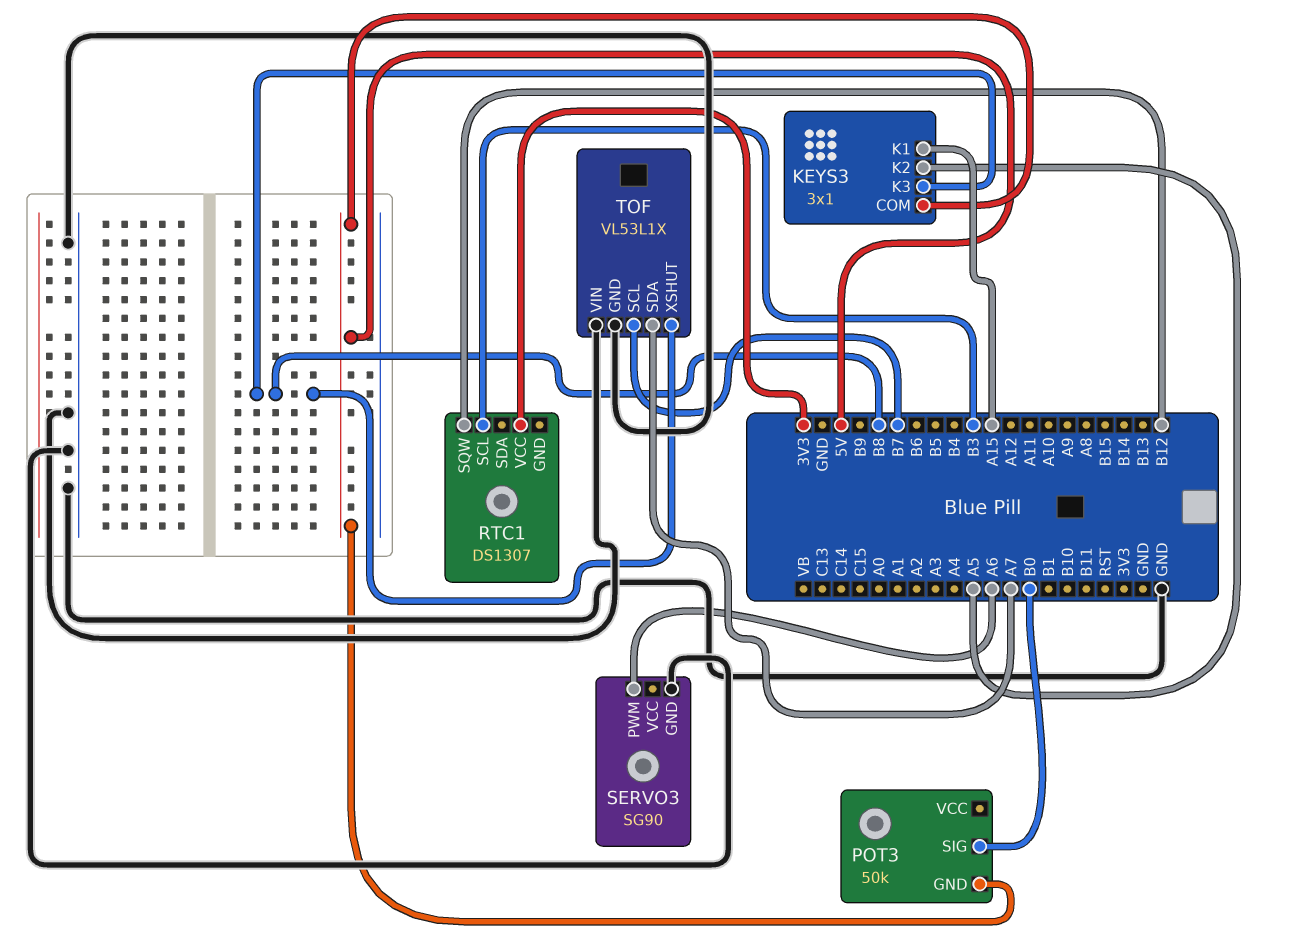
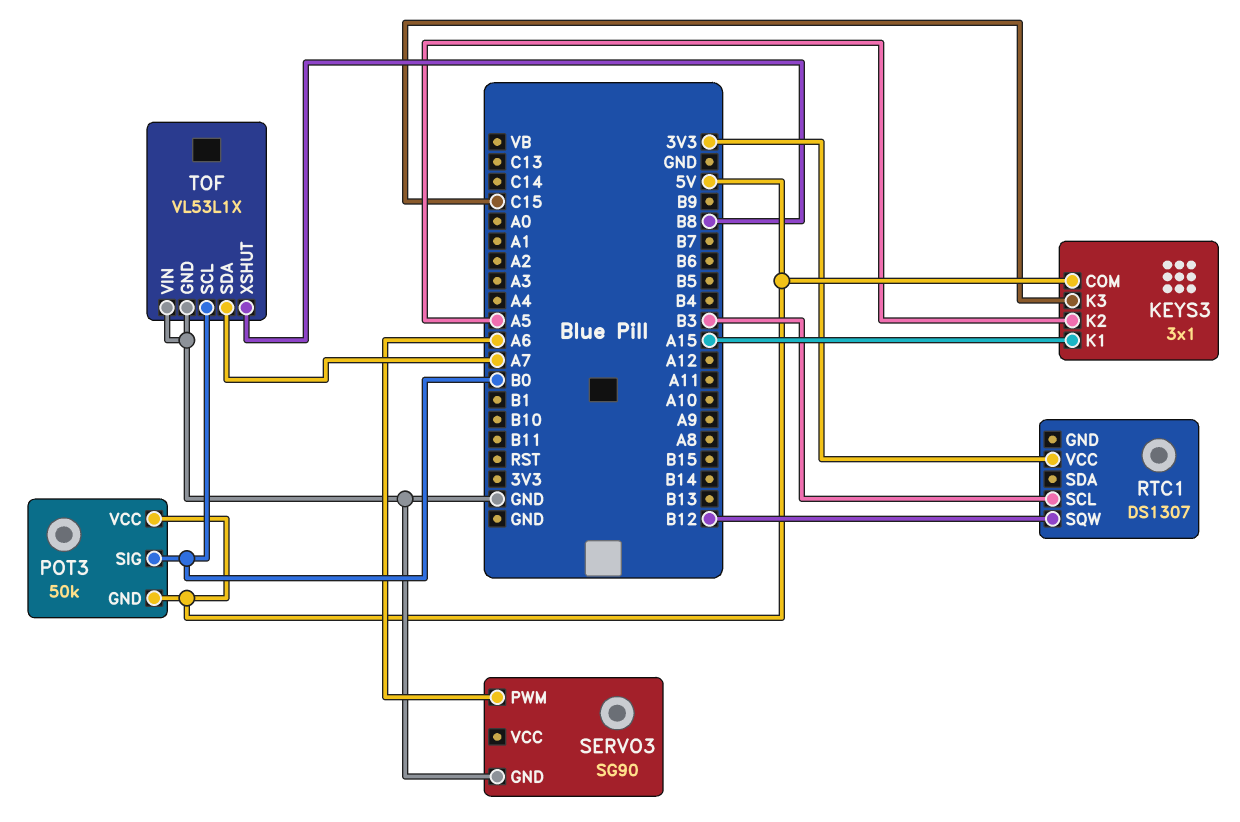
KEYS3 pin K3: B8 -> C15
POT3 pin VCC: none -> 5V
TOF pin SCL: B7 -> B0

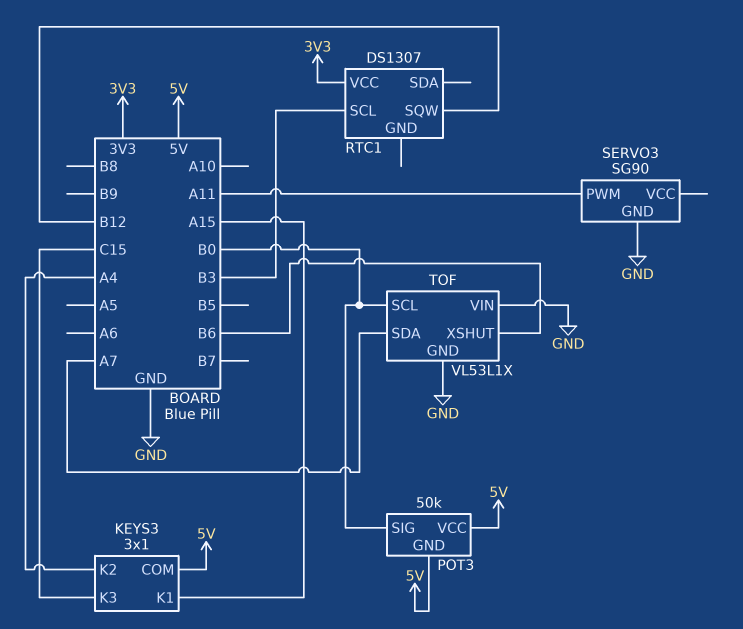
KEYS3 pin K2: A5 -> A4
SERVO3 pin PWM: A6 -> A11
TOF pin XSHUT: B8 -> B6

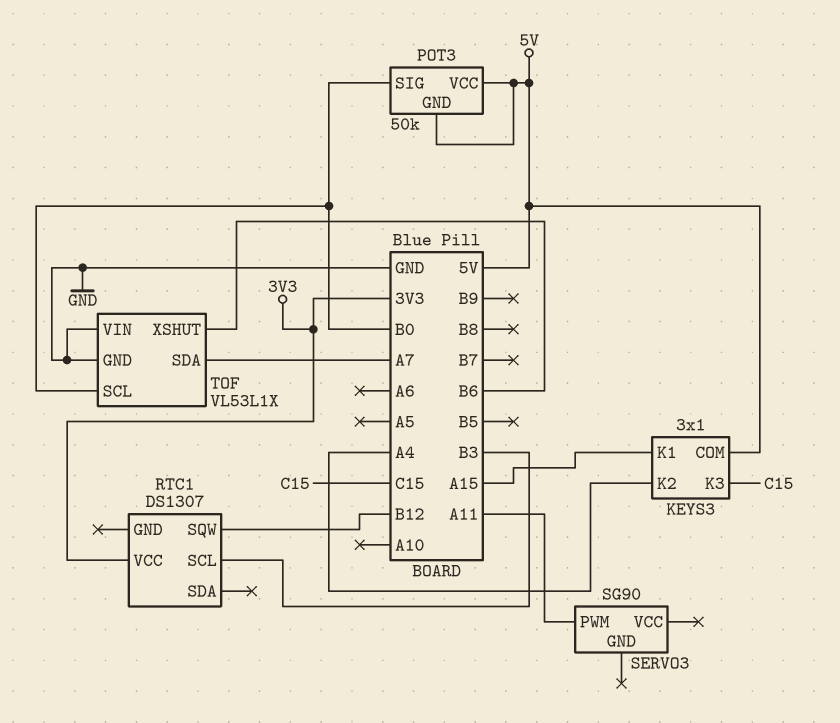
SERVO3 pin GND: GND -> none

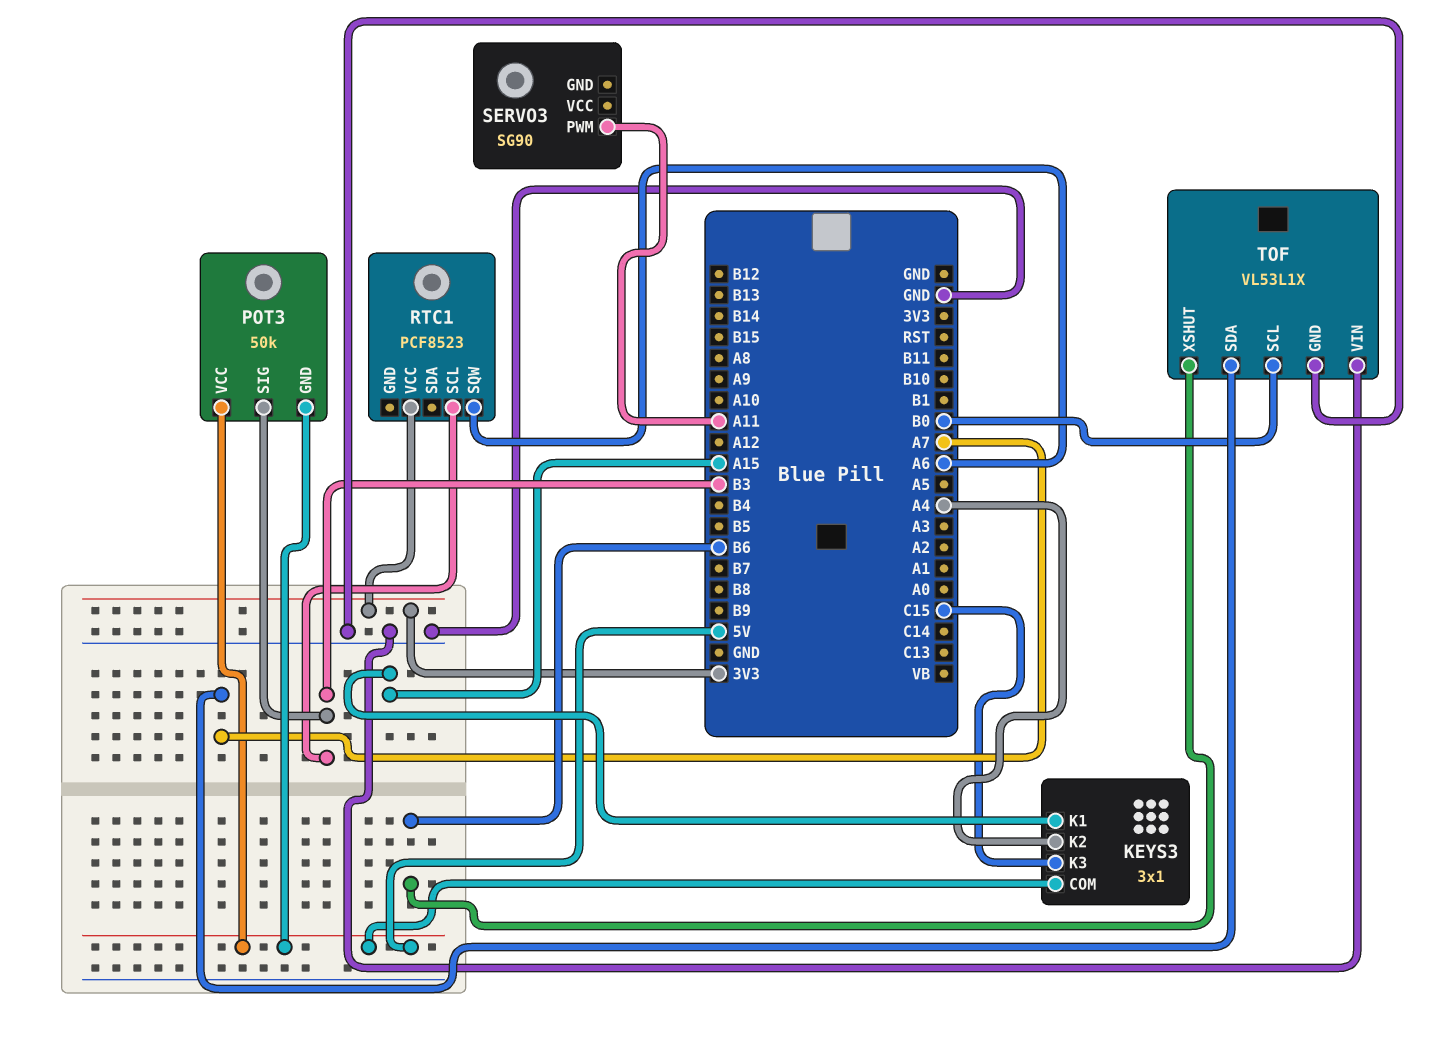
POT3 pin SIG: B0 -> B3
RTC1: DS1307 -> PCF8523
RTC1 pin SQW: B12 -> A6

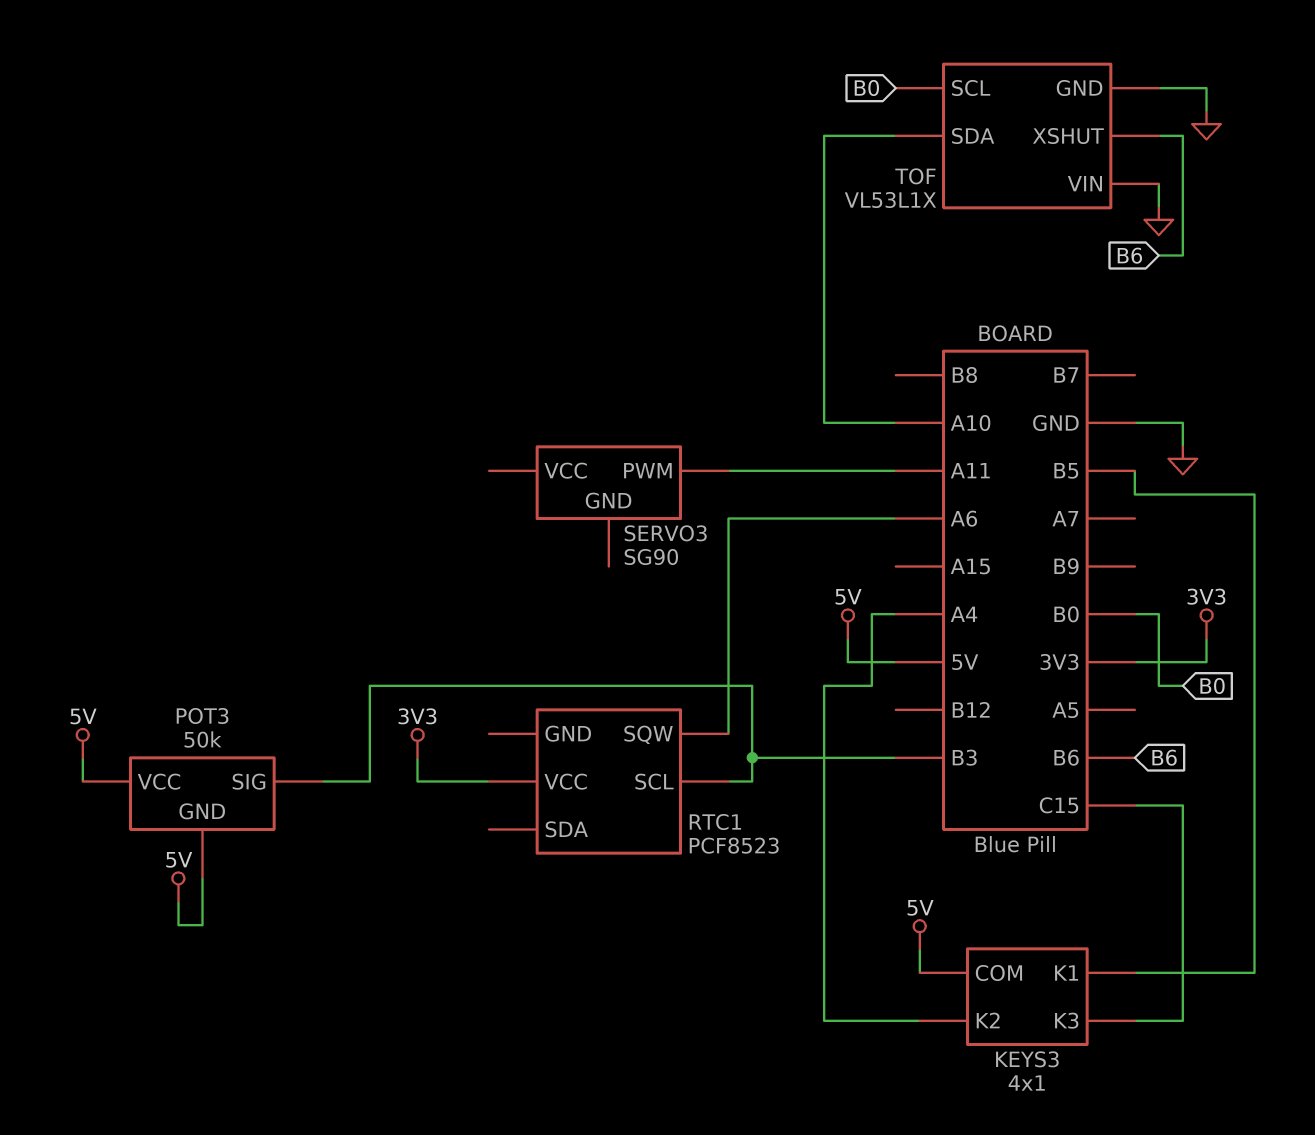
KEYS3: 3x1 -> 4x1
KEYS3 pin K1: A15 -> B5
TOF pin SDA: A7 -> A10

